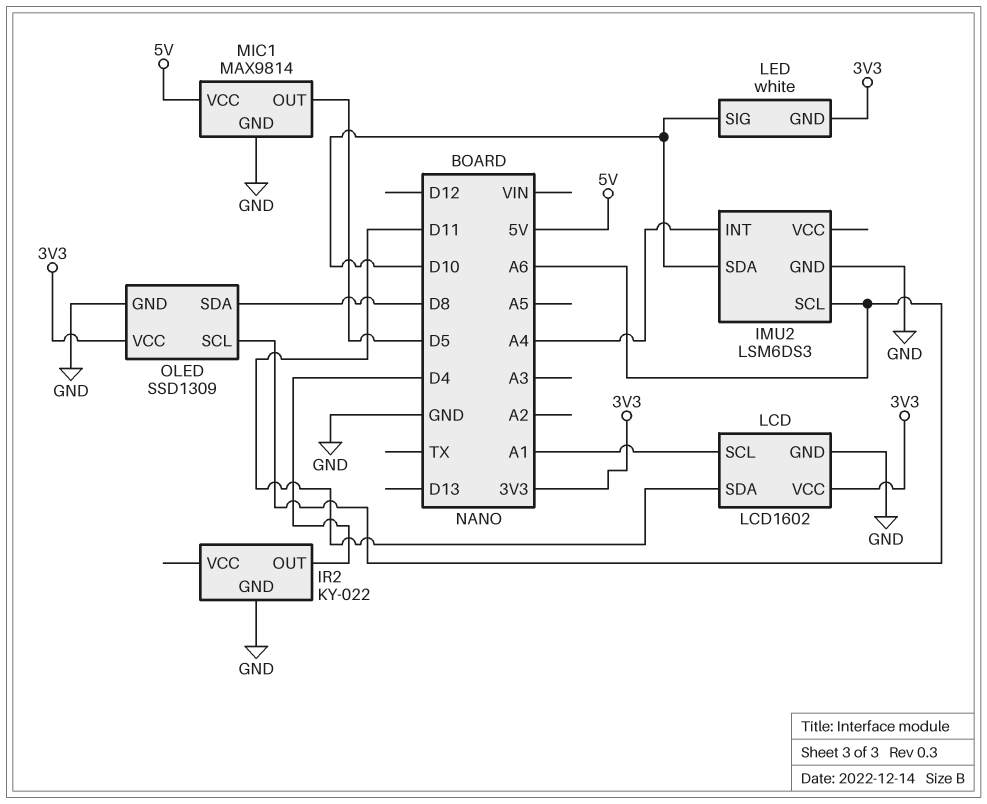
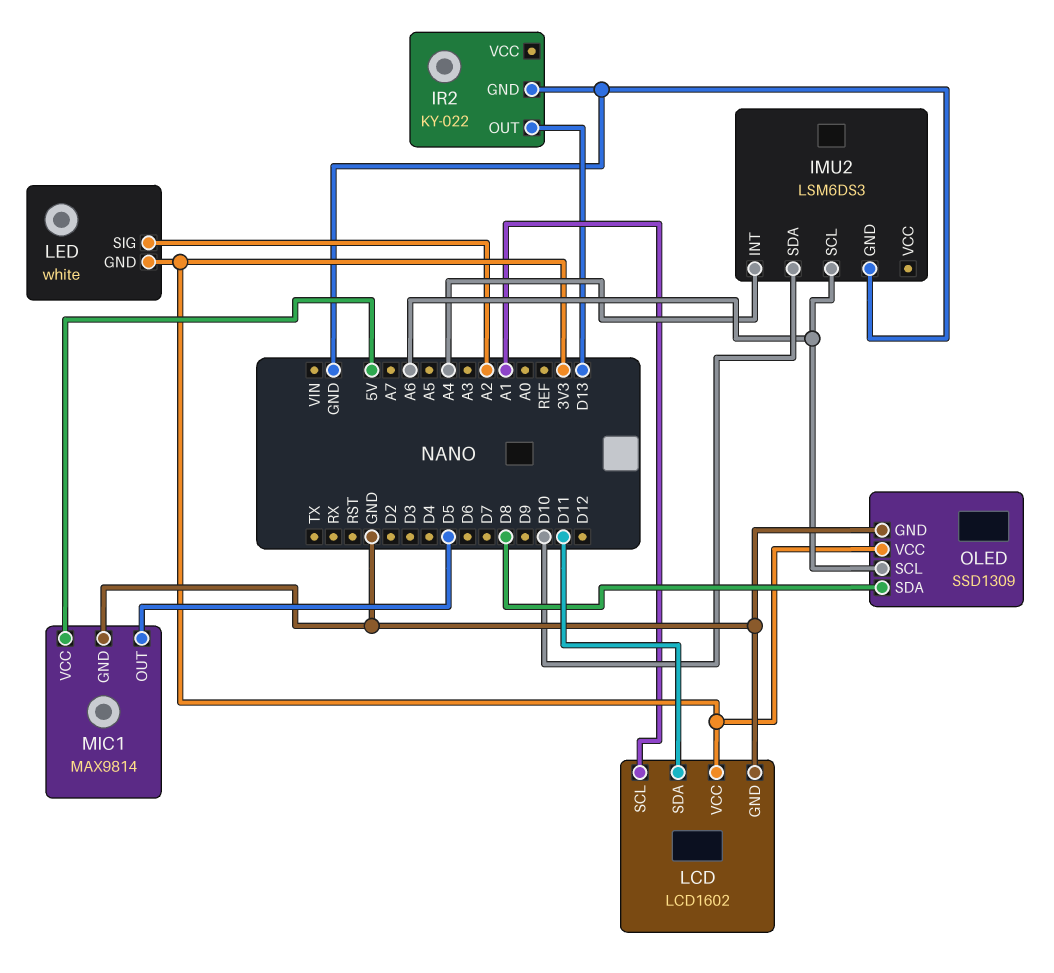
IR2 pin OUT: D4 -> D13
LED pin SIG: D10 -> A2

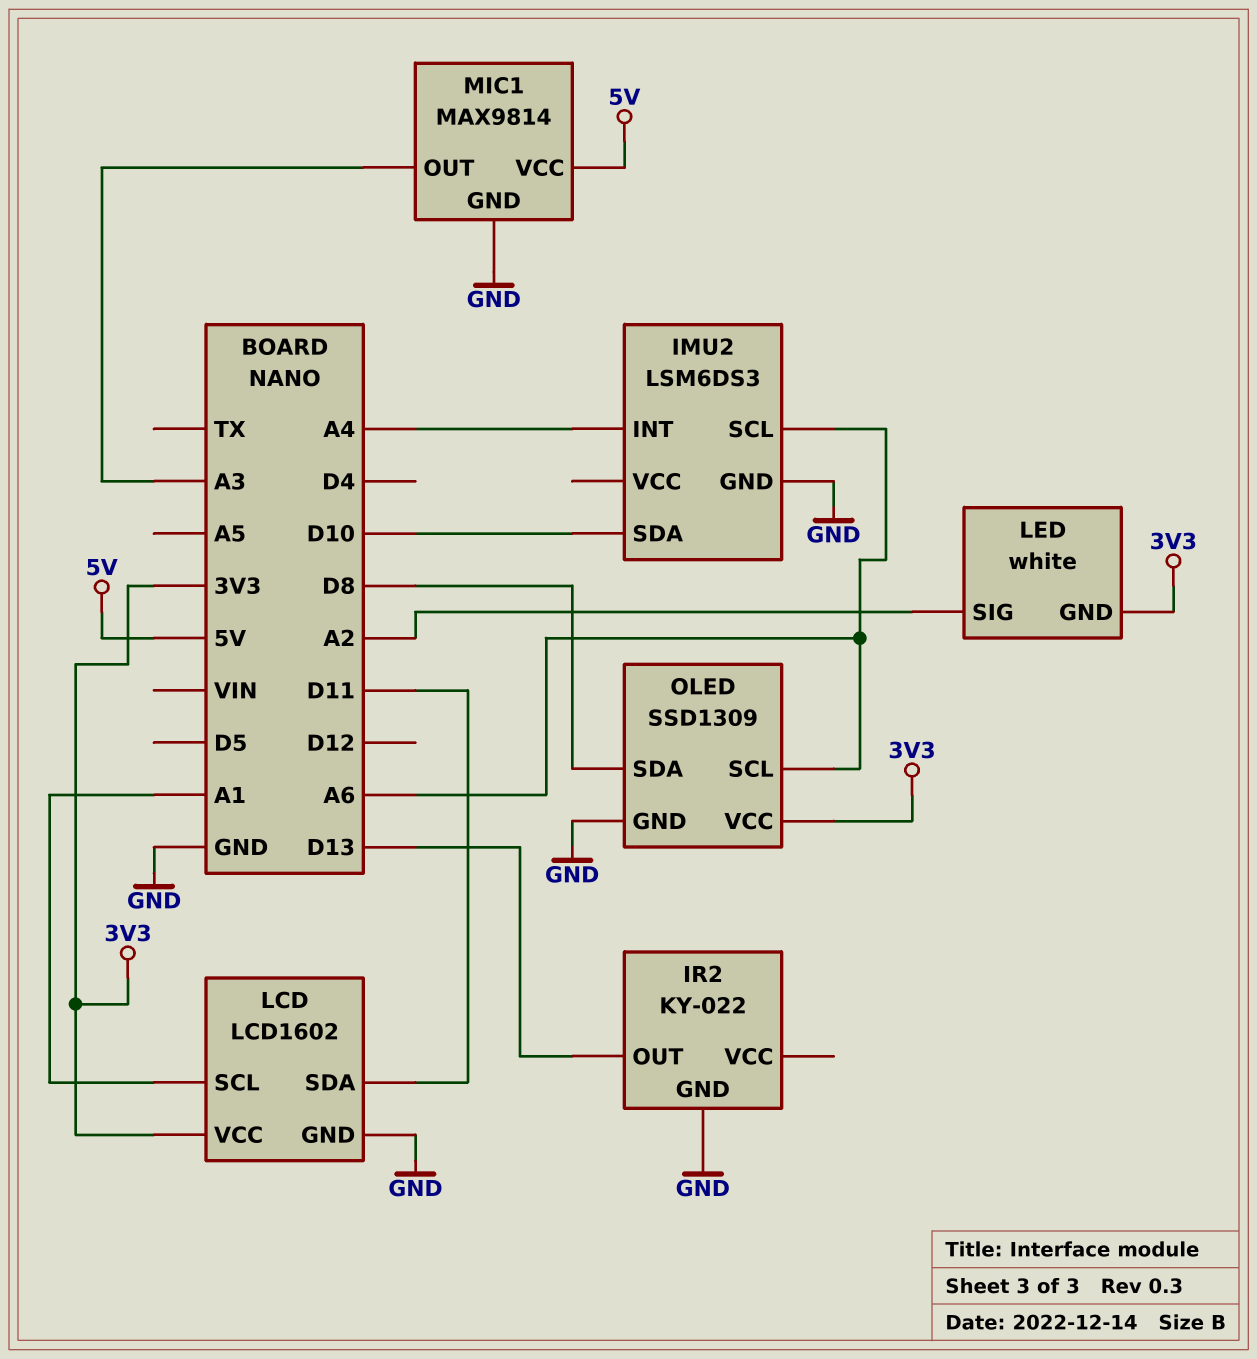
MIC1 pin OUT: D5 -> A3

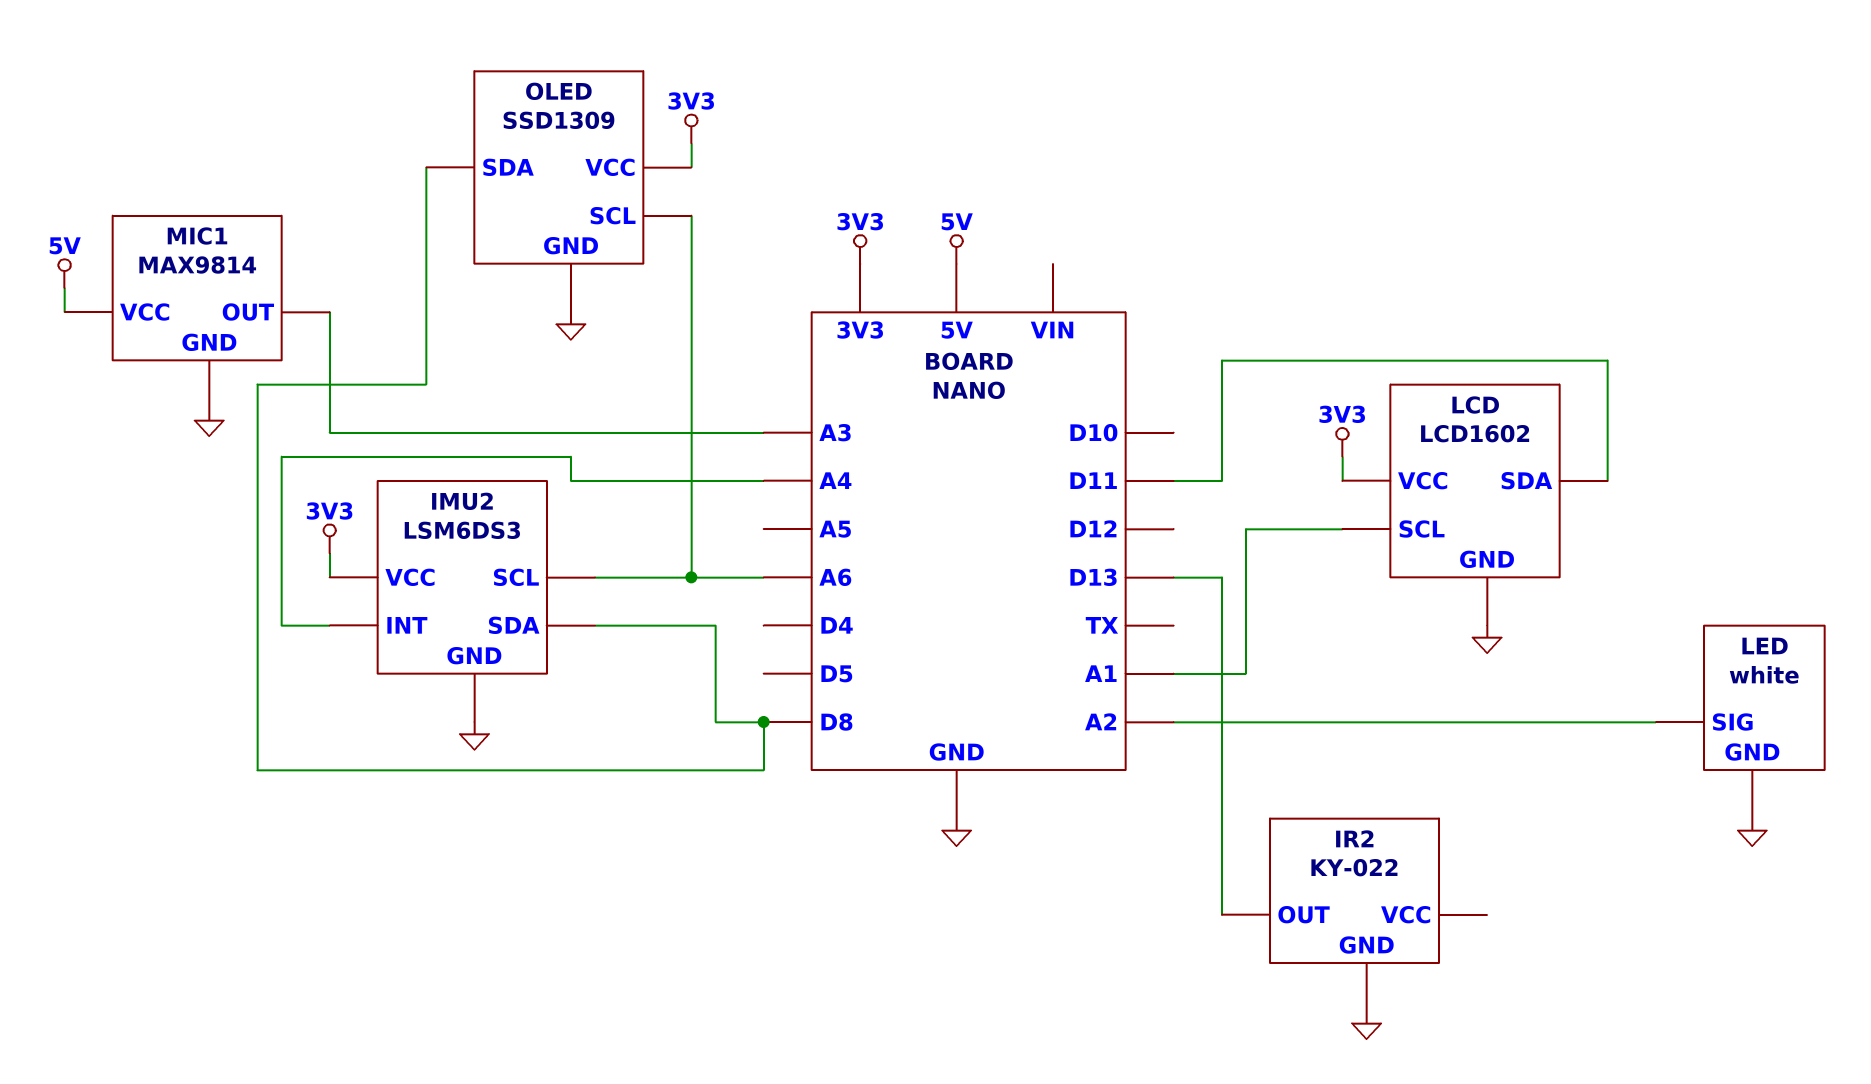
IMU2 pin SDA: D10 -> D8
IMU2 pin VCC: none -> 3V3
LED pin GND: 3V3 -> GND

